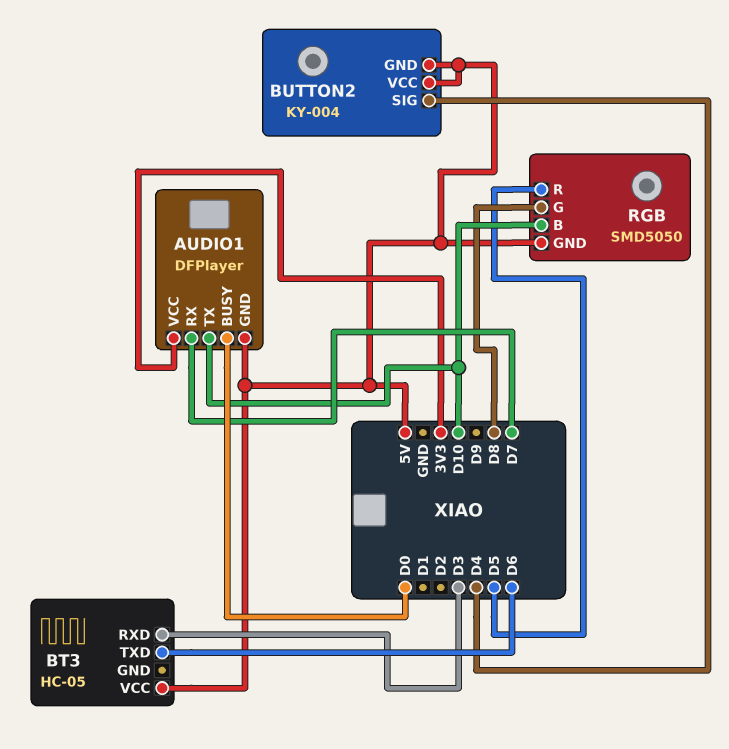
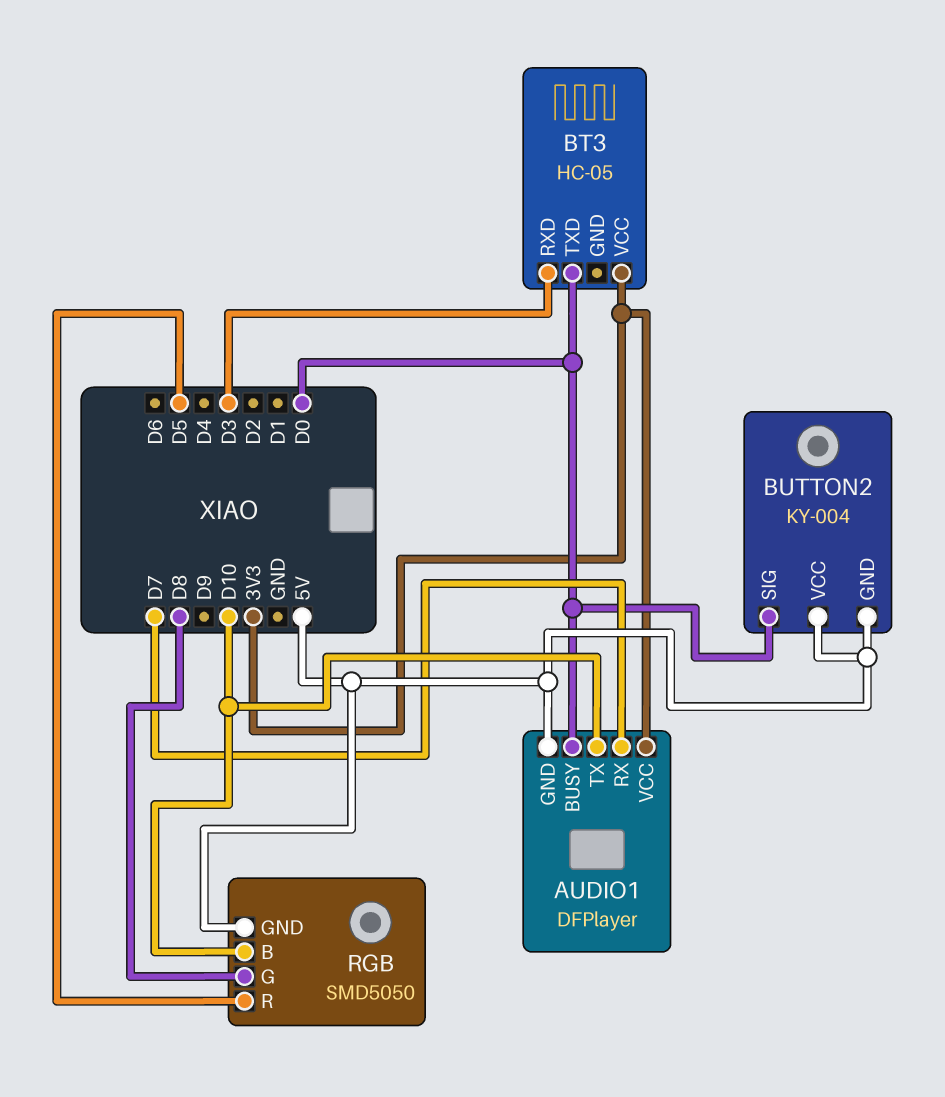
BT3 pin TXD: D6 -> D0
BT3 pin VCC: 5V -> 3V3
BUTTON2 pin SIG: D4 -> D0

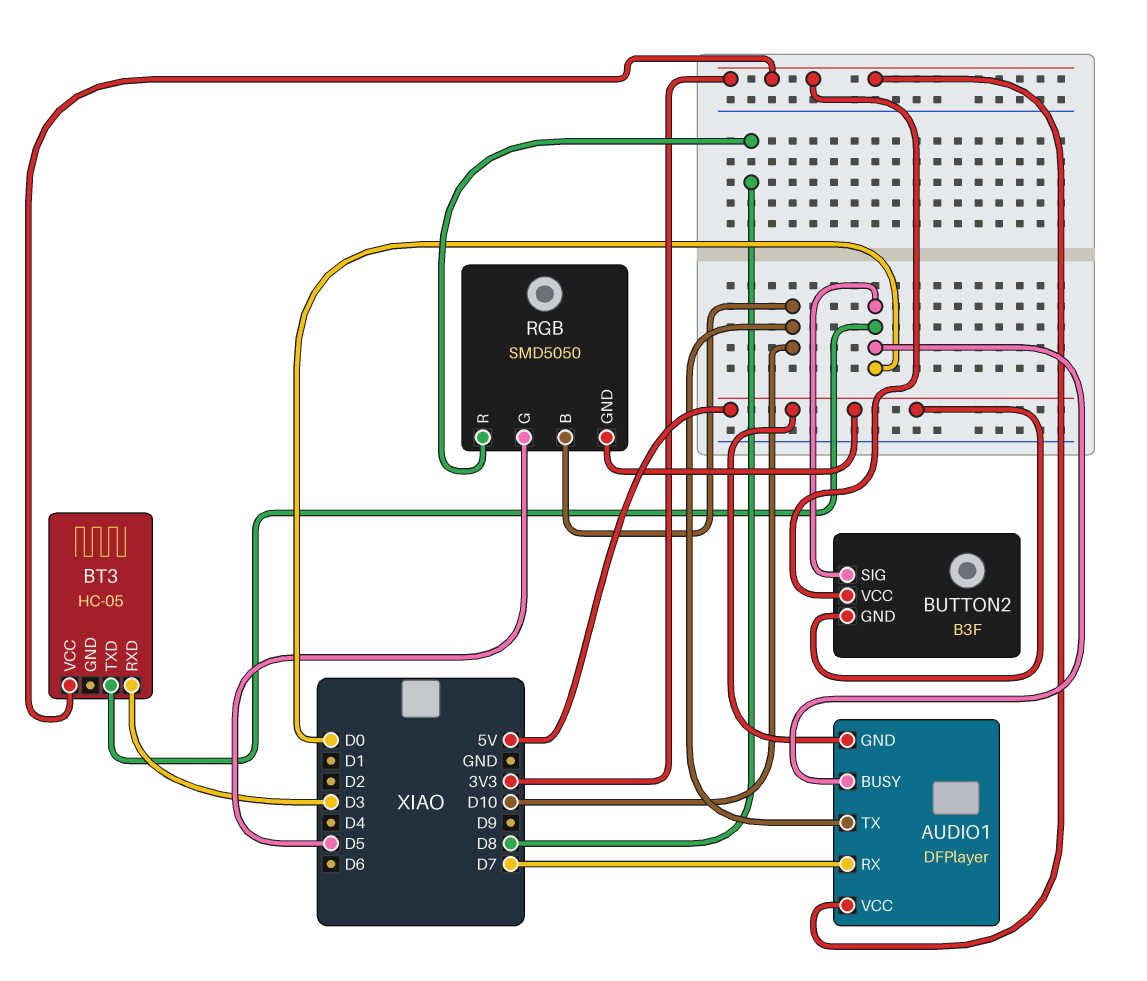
BUTTON2: KY-004 -> B3F
BUTTON2 pin VCC: 5V -> 3V3
RGB pin G: D8 -> D5
RGB pin R: D5 -> D8

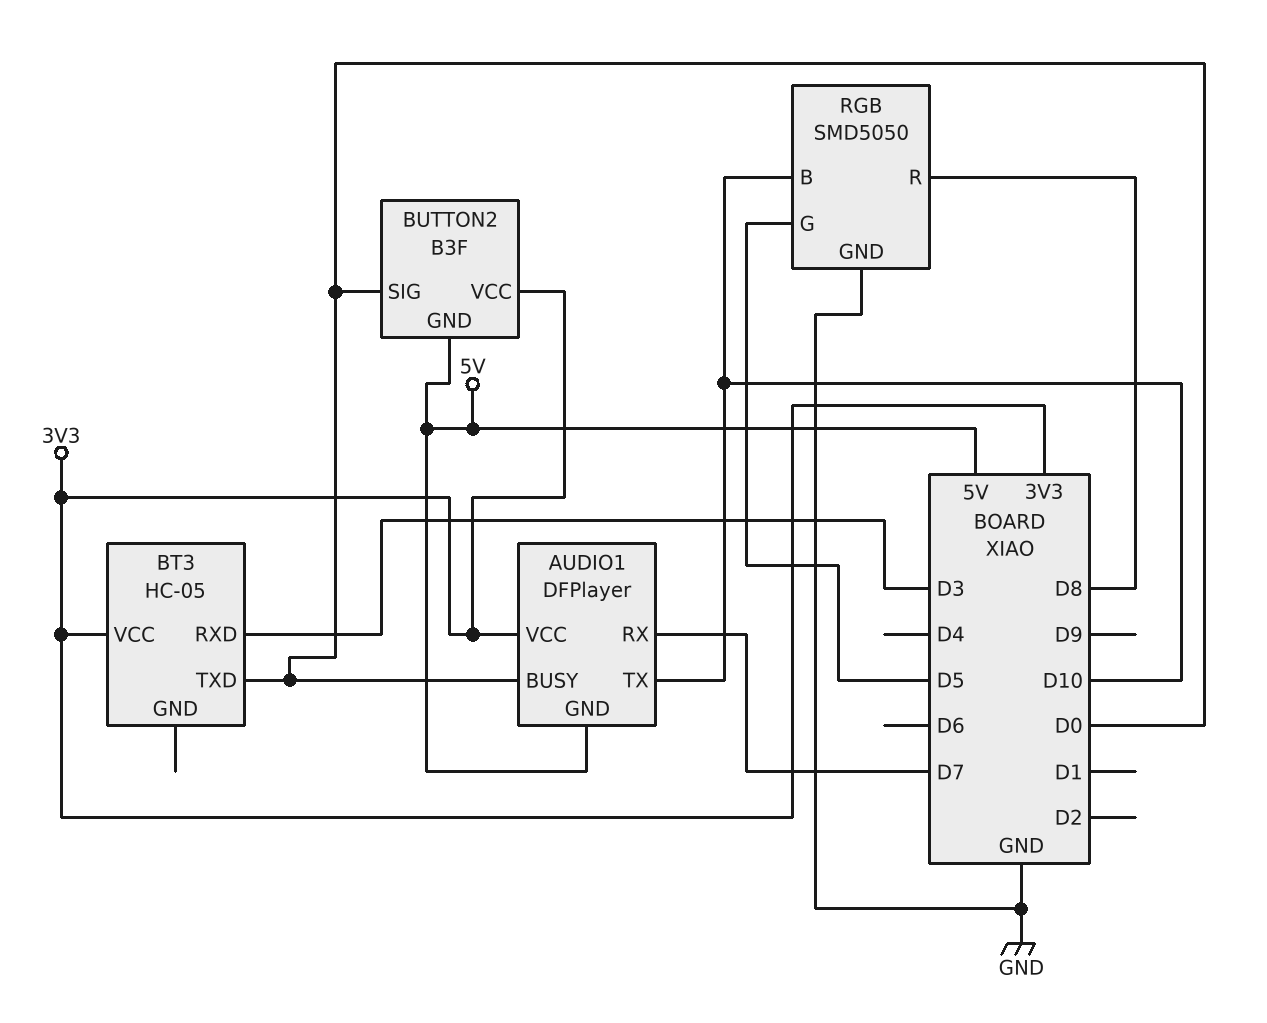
RGB pin GND: 5V -> GND

